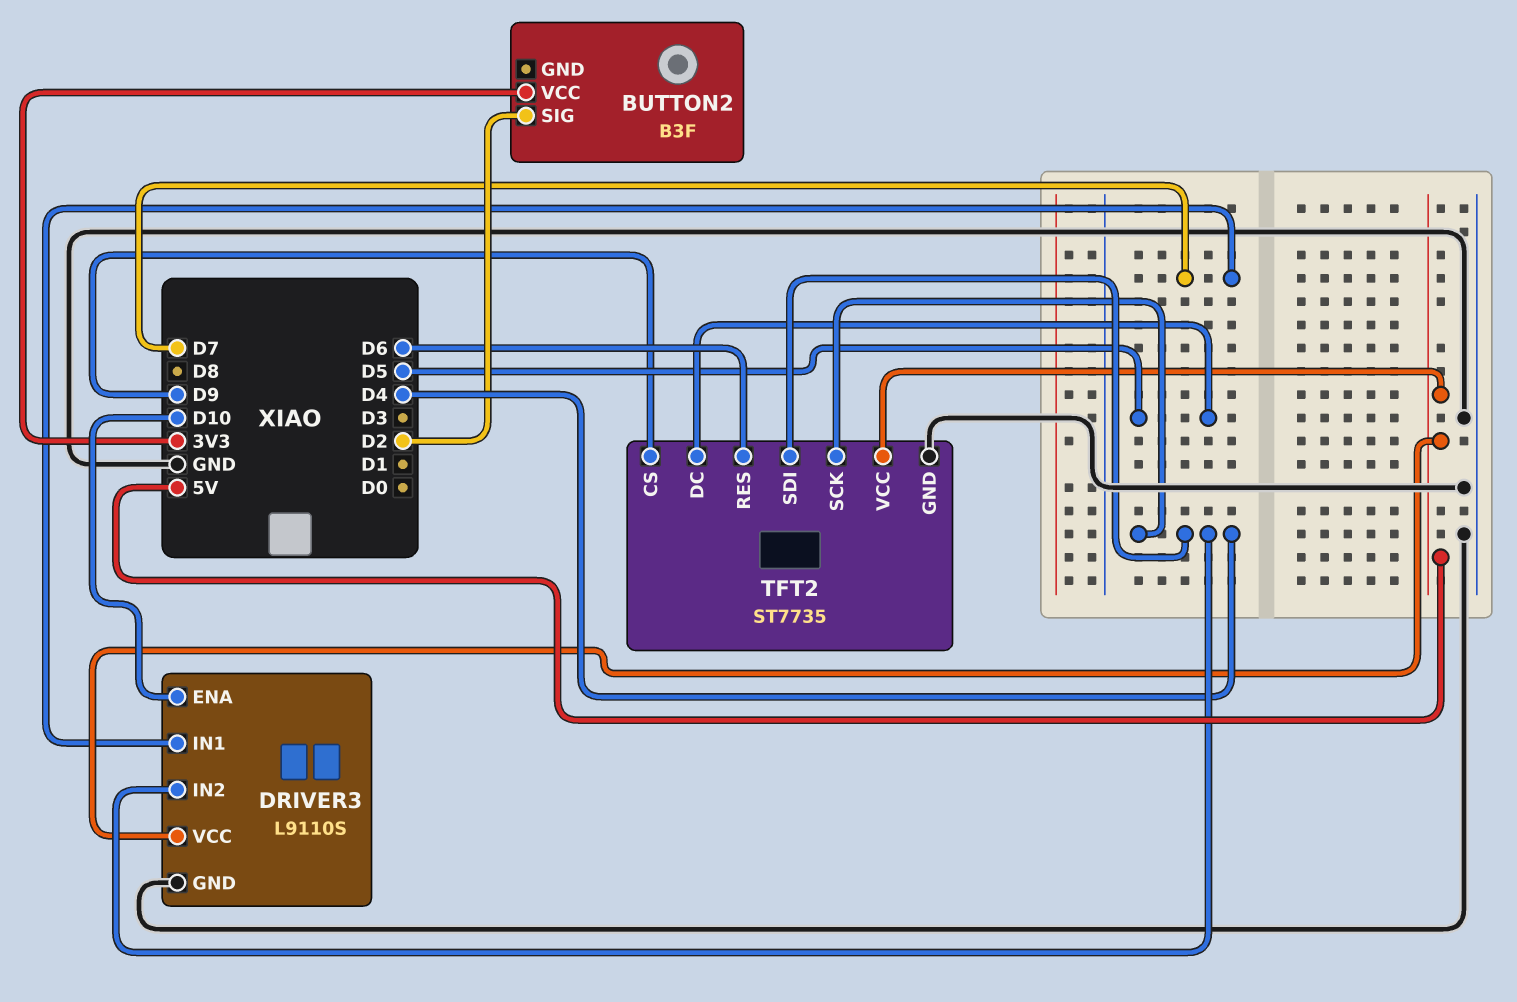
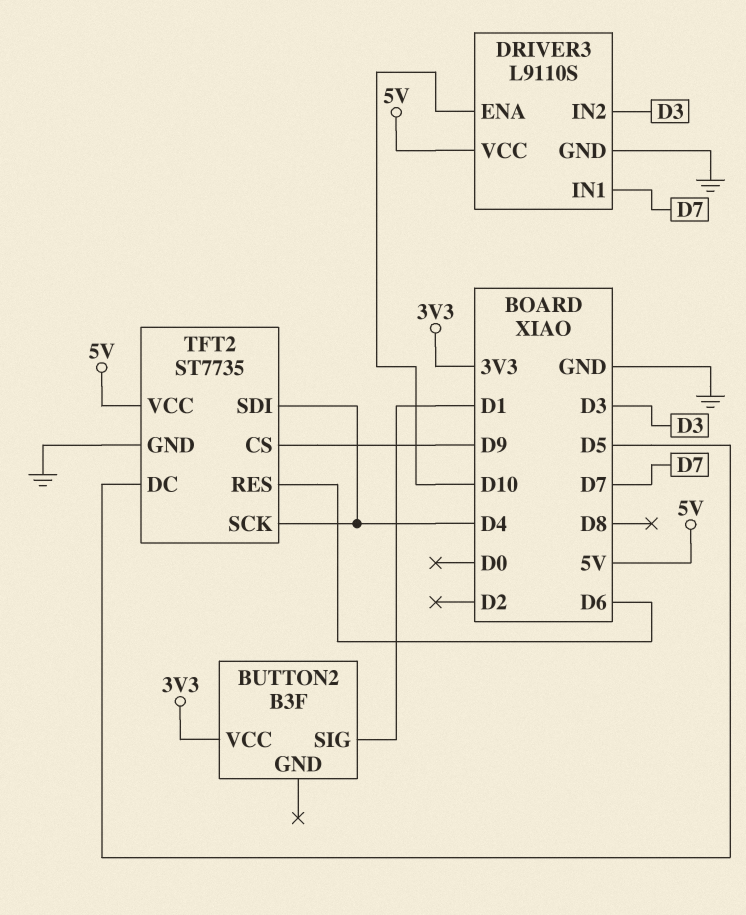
BUTTON2 pin SIG: D2 -> D1
DRIVER3 pin IN2: D4 -> D3

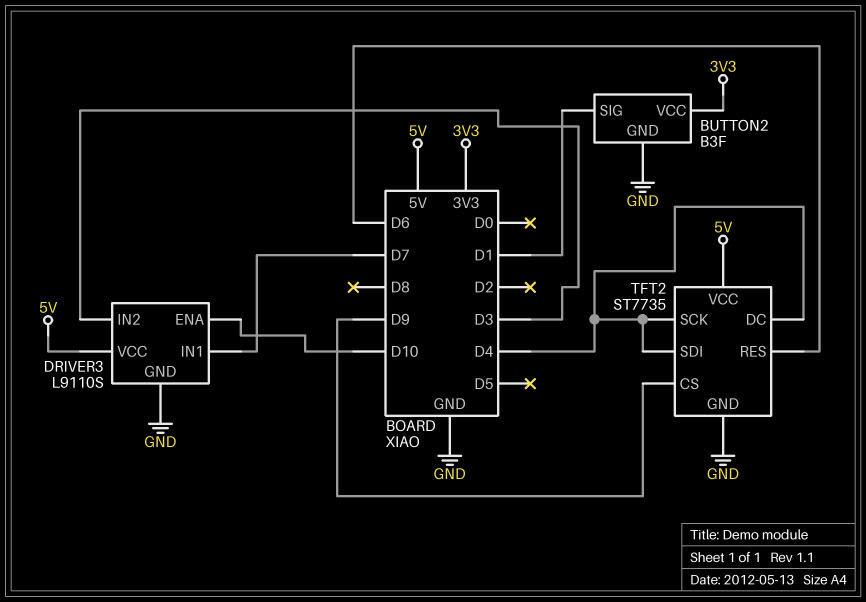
BUTTON2 pin GND: none -> GND
TFT2 pin DC: D5 -> D4

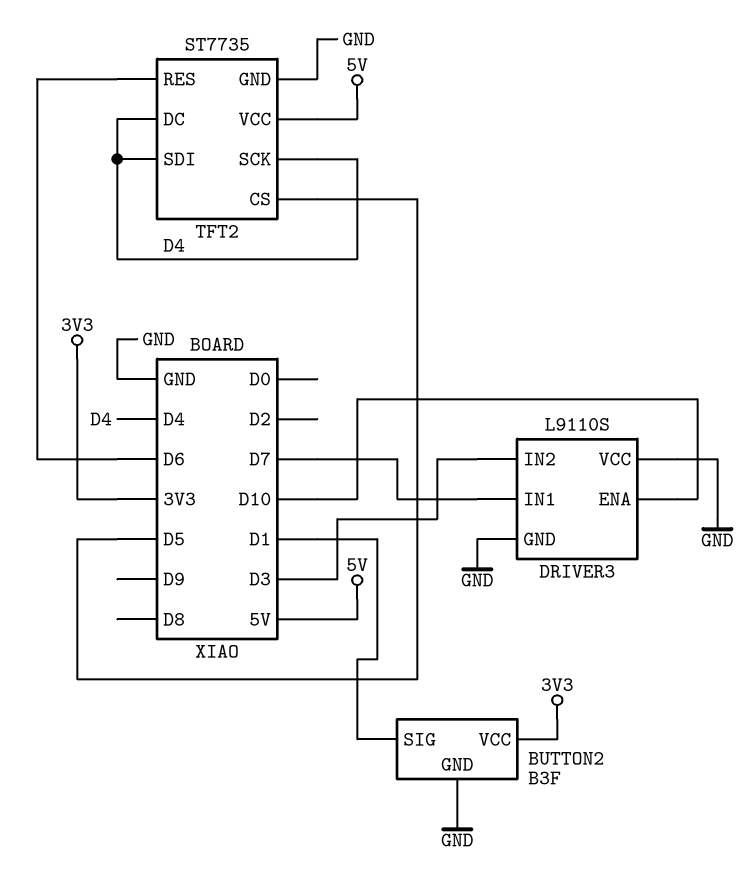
DRIVER3 pin VCC: 5V -> GND
TFT2 pin CS: D9 -> D5

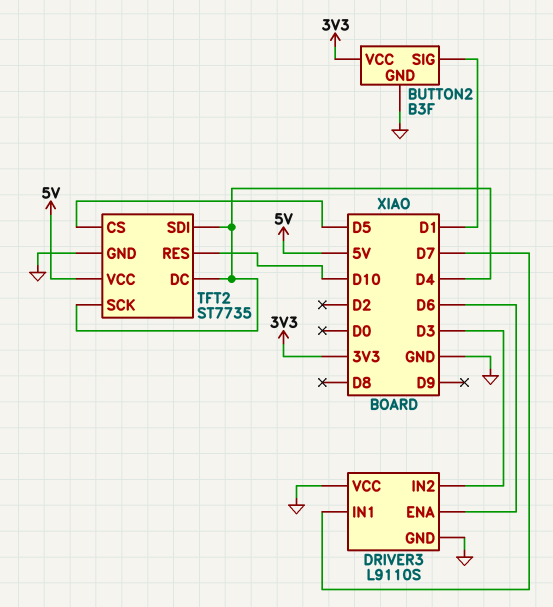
DRIVER3 pin ENA: D10 -> D6
TFT2 pin RES: D6 -> D10

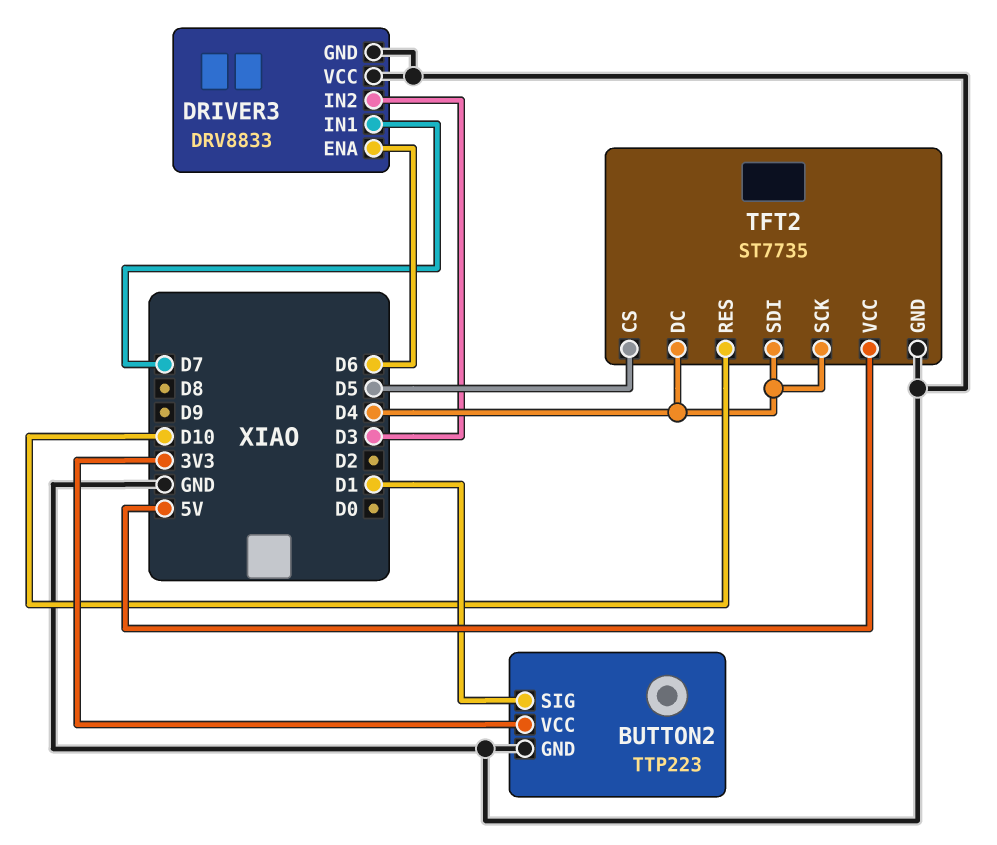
BUTTON2: B3F -> TTP223
DRIVER3: L9110S -> DRV8833

